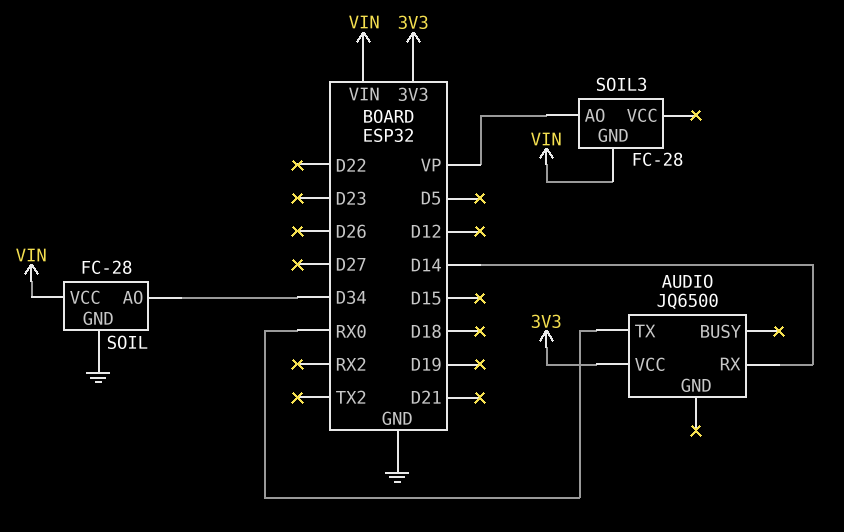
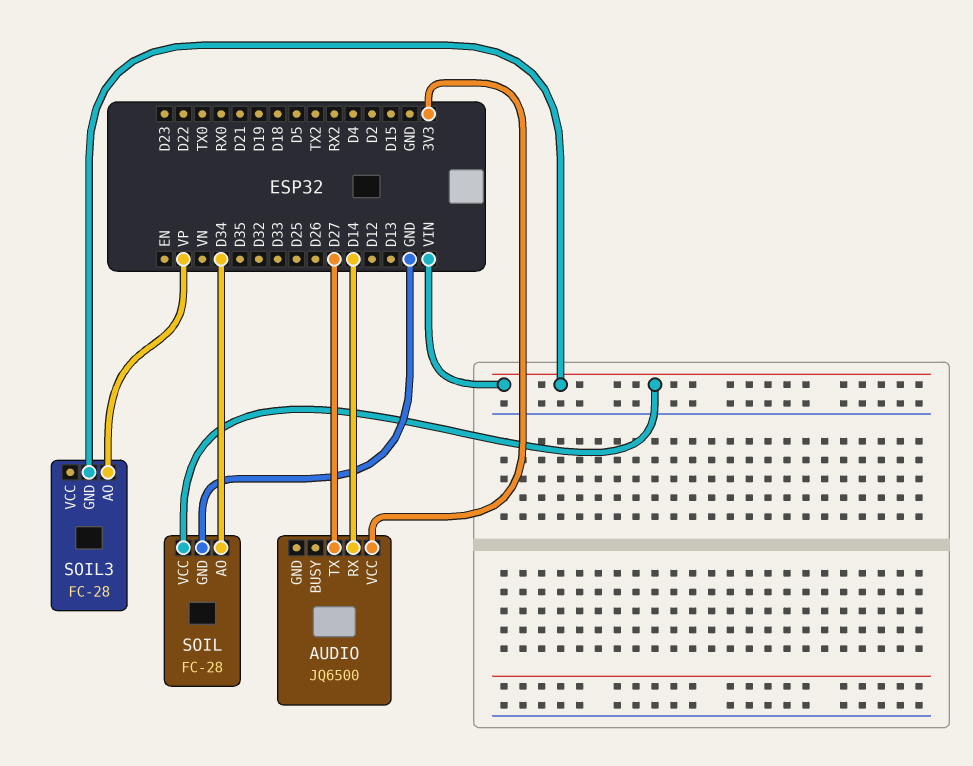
AUDIO pin TX: RX0 -> D27

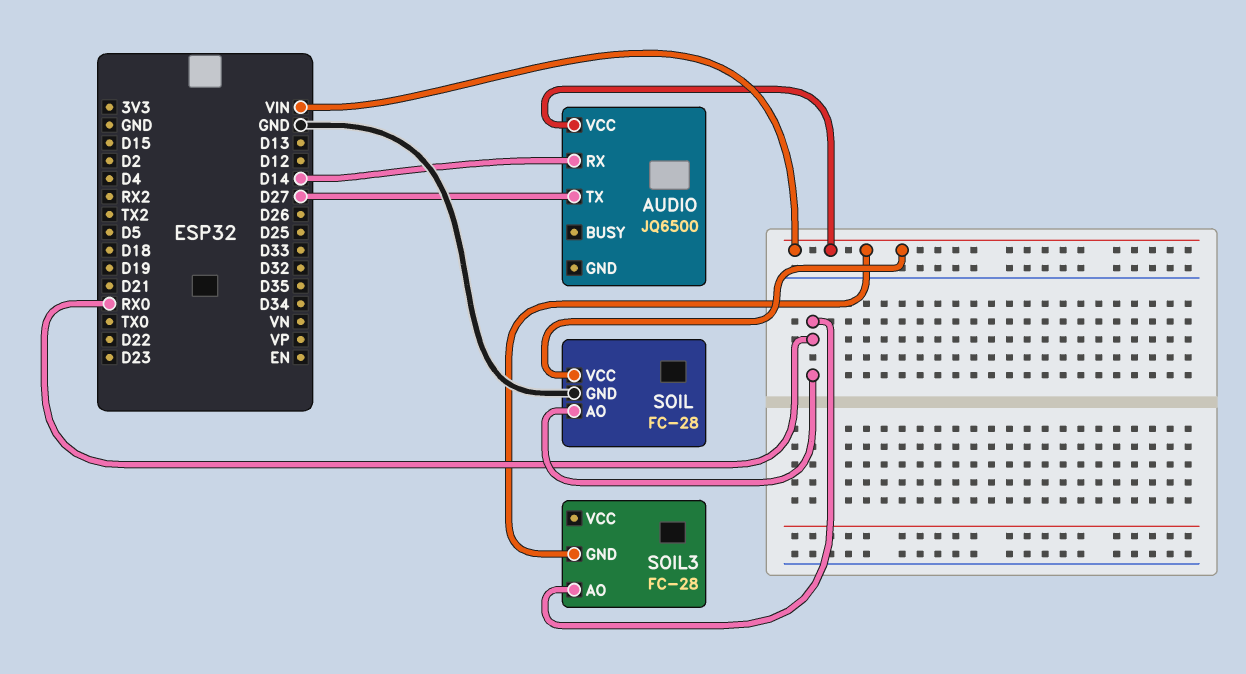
AUDIO pin VCC: 3V3 -> VIN
SOIL pin AO: D34 -> RX0
SOIL3 pin AO: VP -> RX0

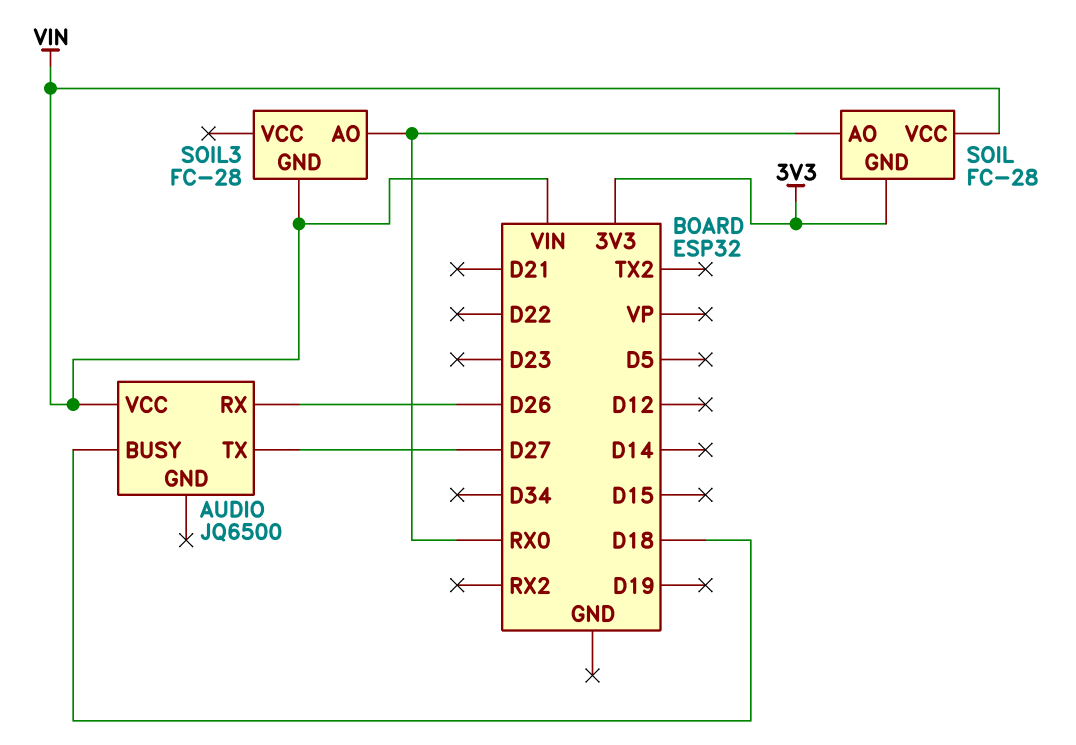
AUDIO pin BUSY: none -> D18
AUDIO pin RX: D14 -> D26
SOIL pin GND: GND -> 3V3

